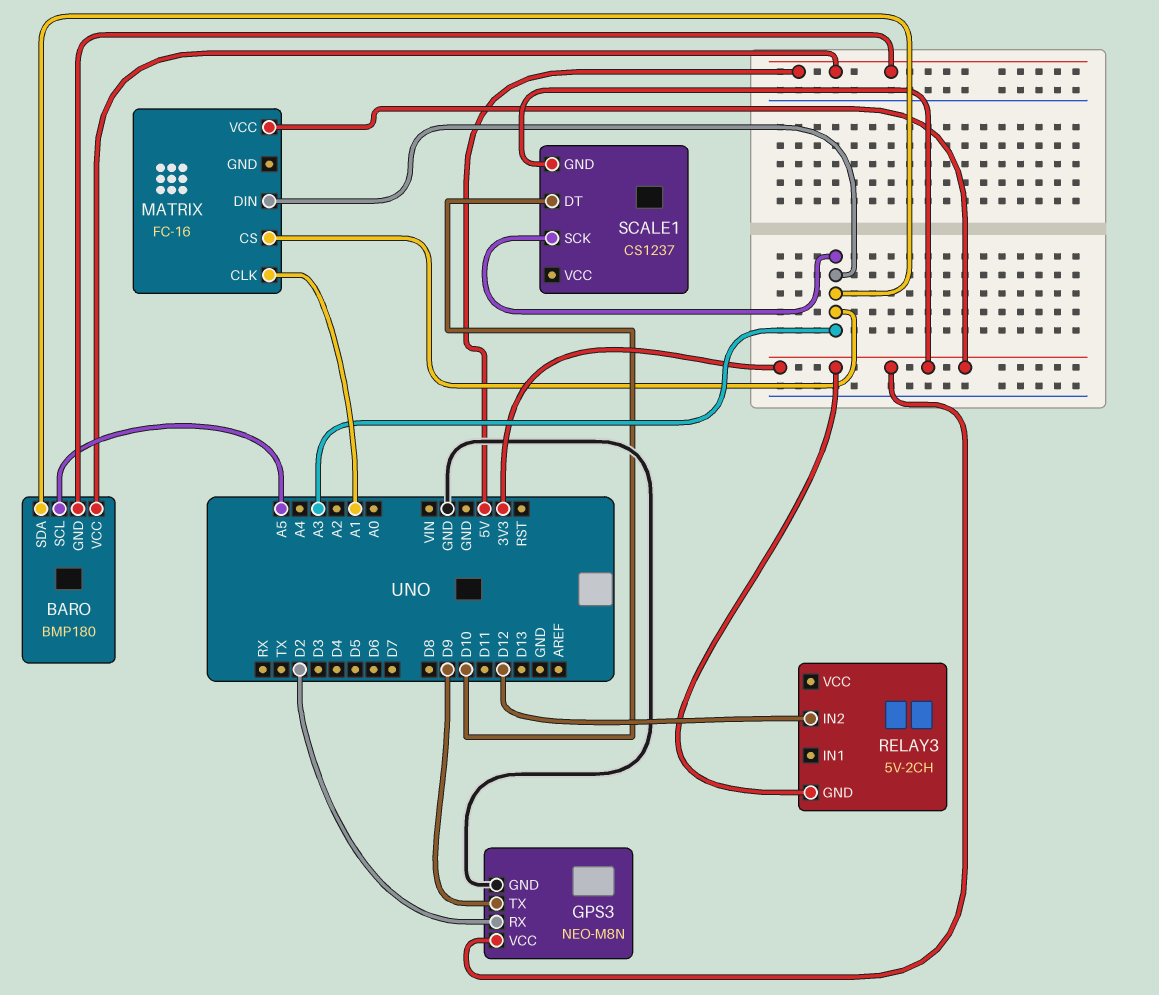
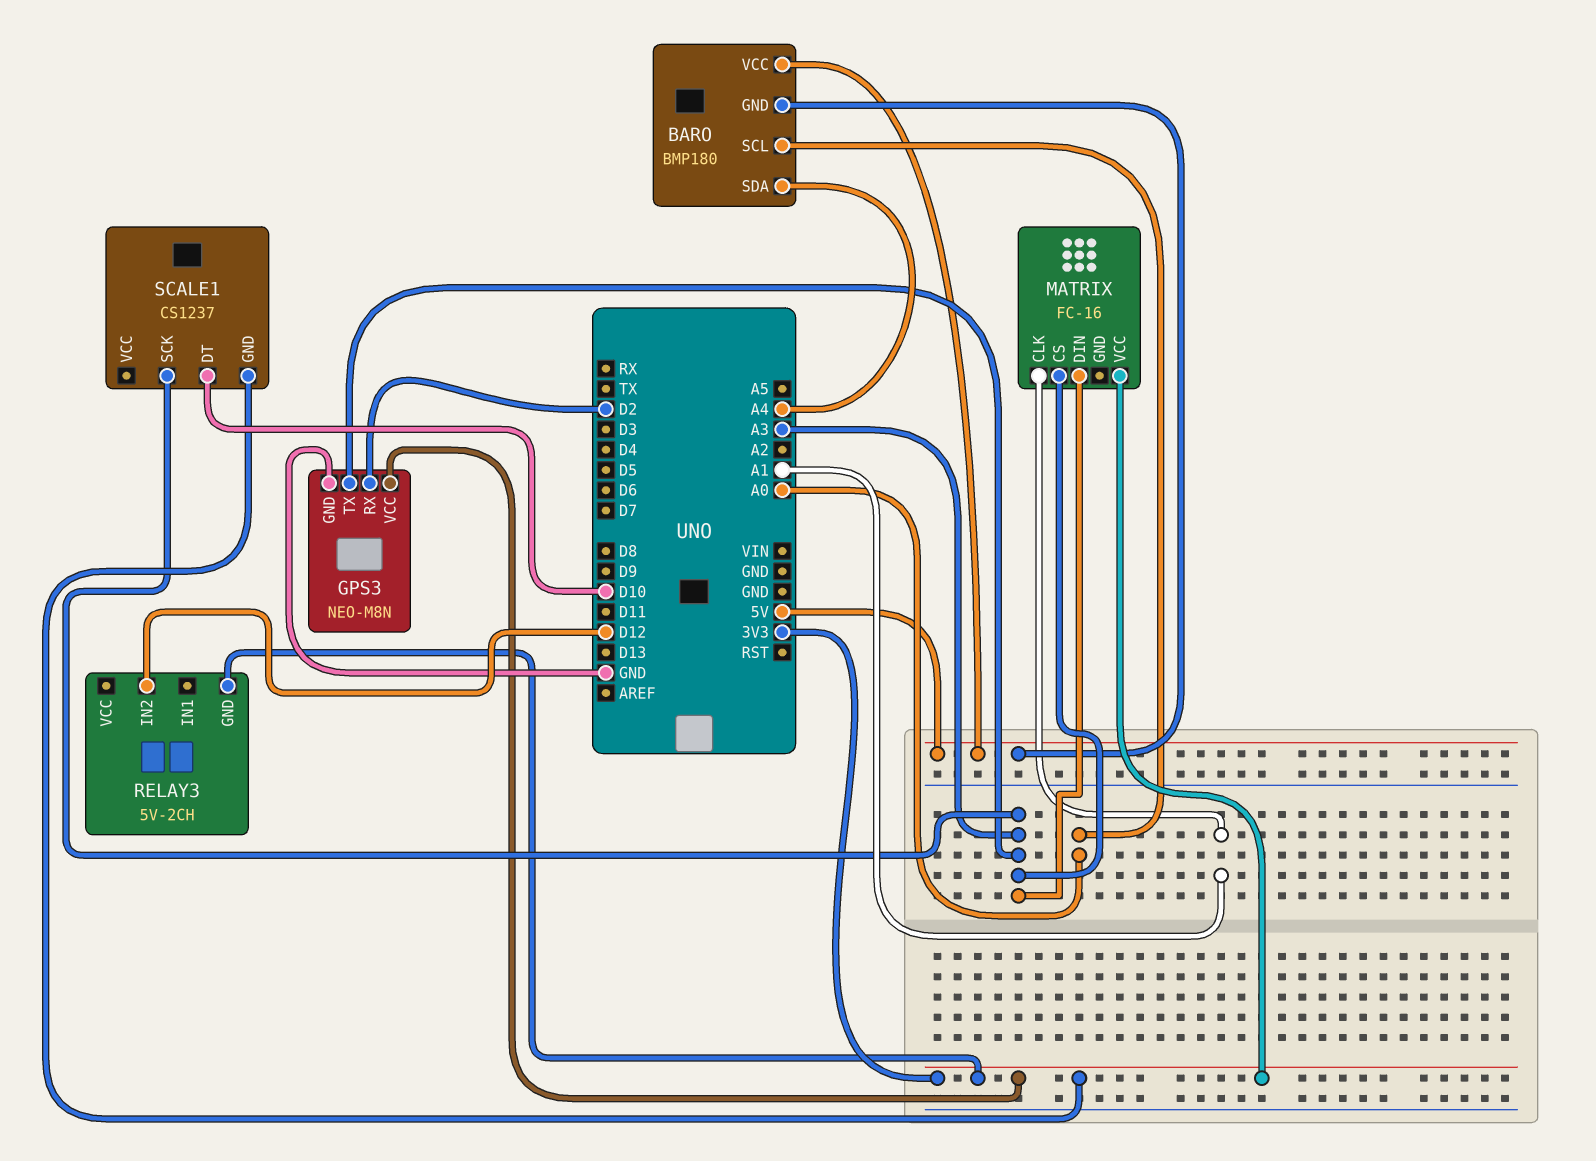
BARO pin SCL: A5 -> A0
BARO pin SDA: A3 -> A4
GPS3 pin TX: D9 -> A3

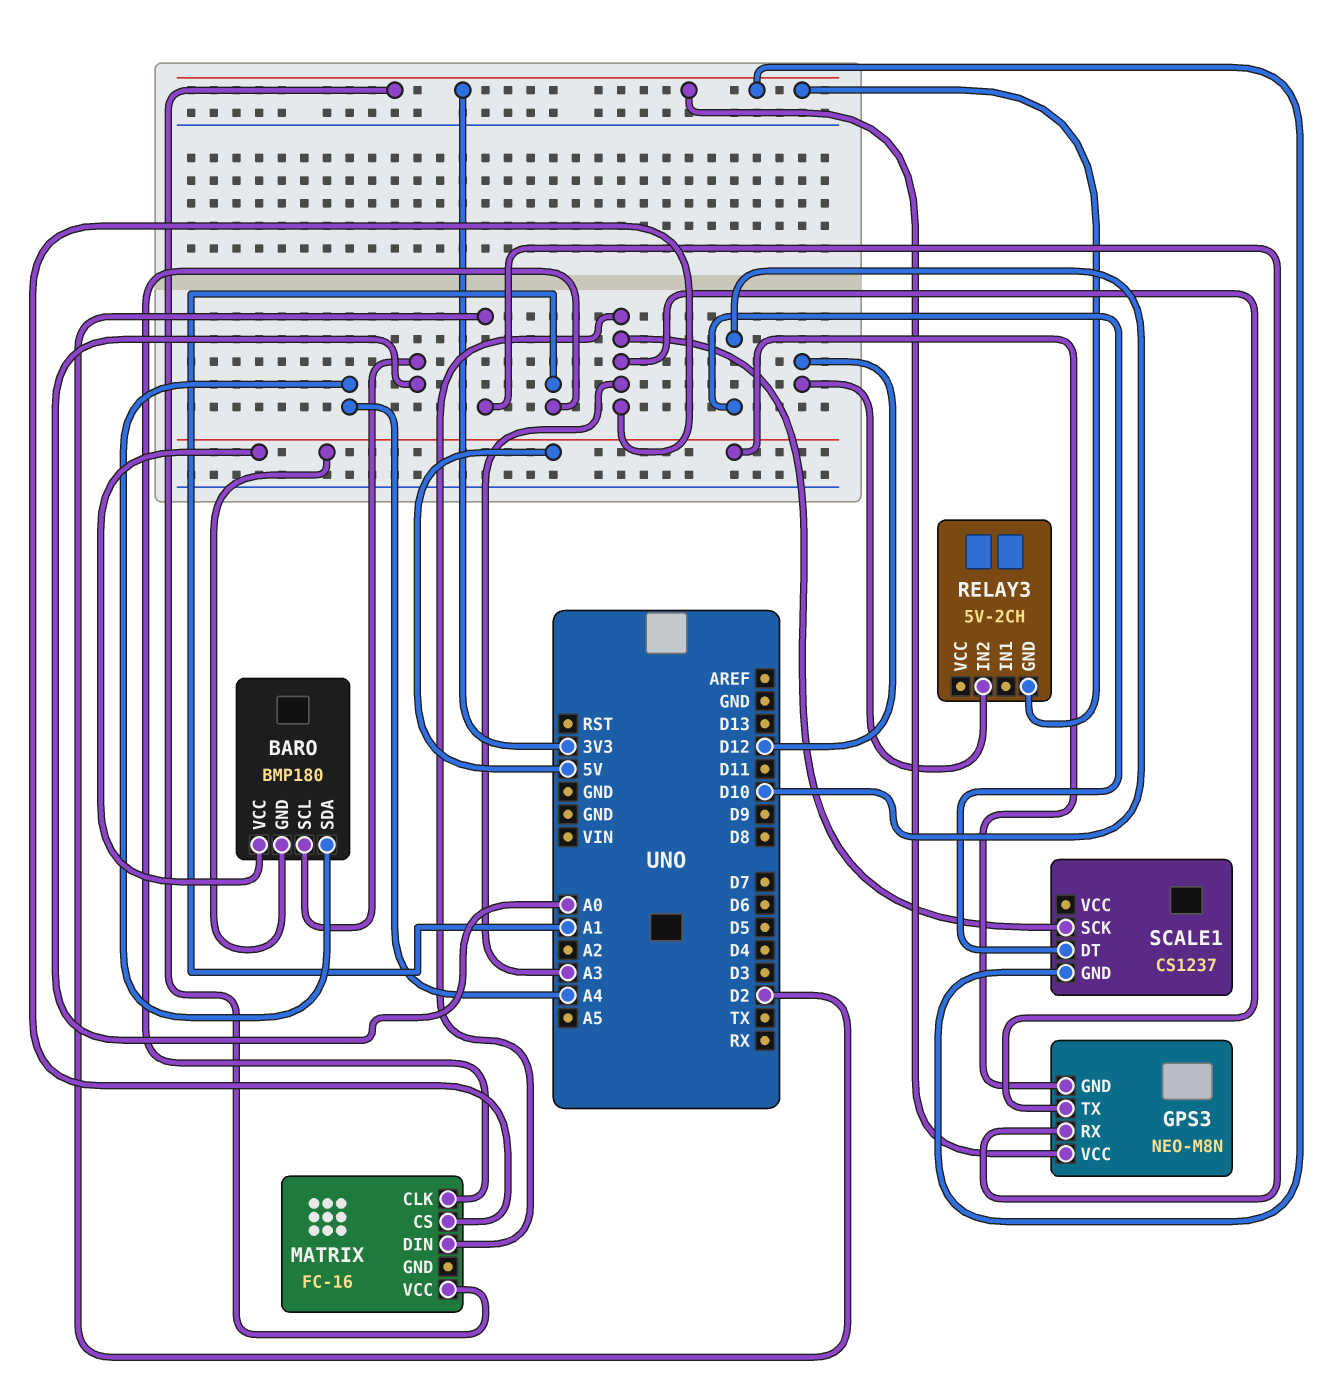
GPS3 pin GND: GND -> 5V

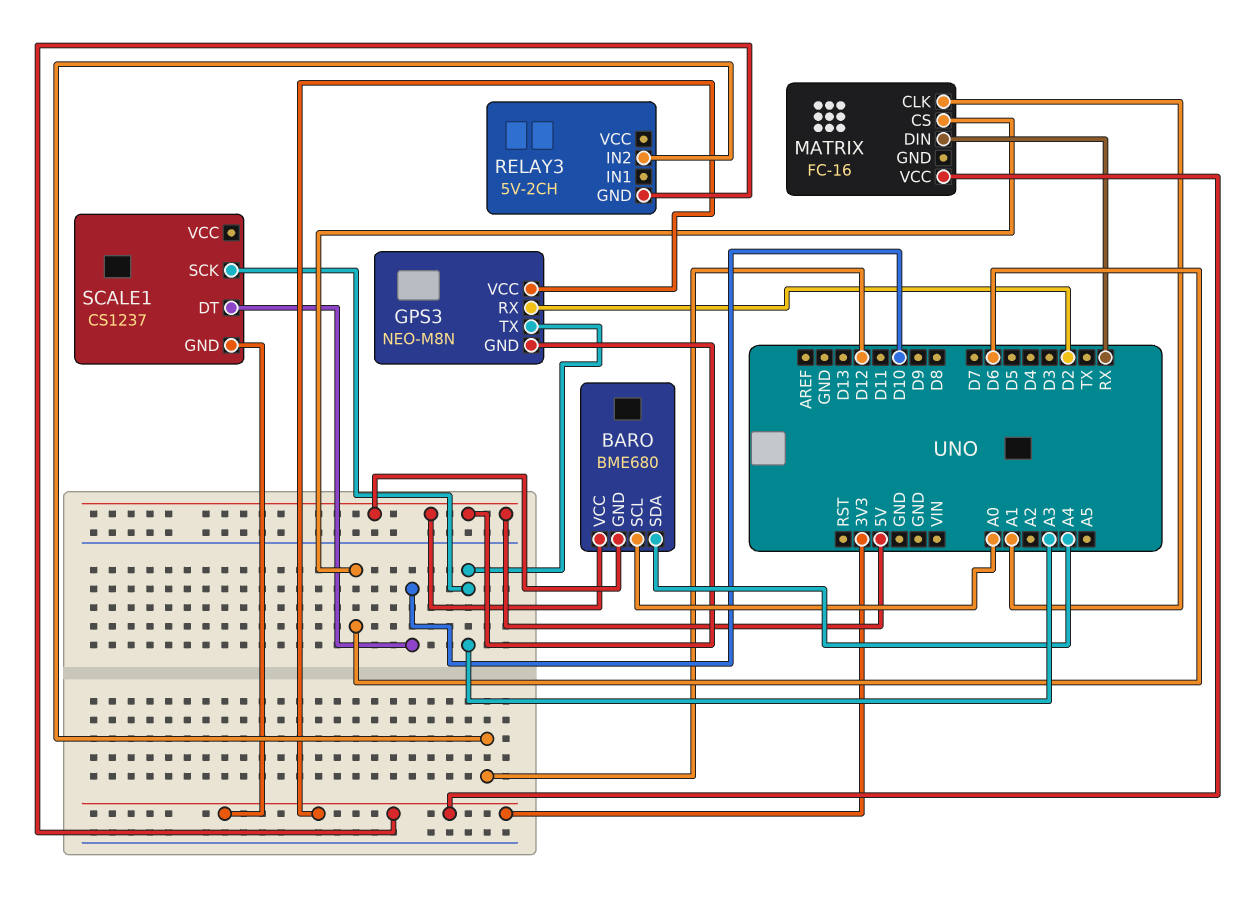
BARO: BMP180 -> BME680
MATRIX pin CS: A3 -> D6
MATRIX pin DIN: A3 -> RX

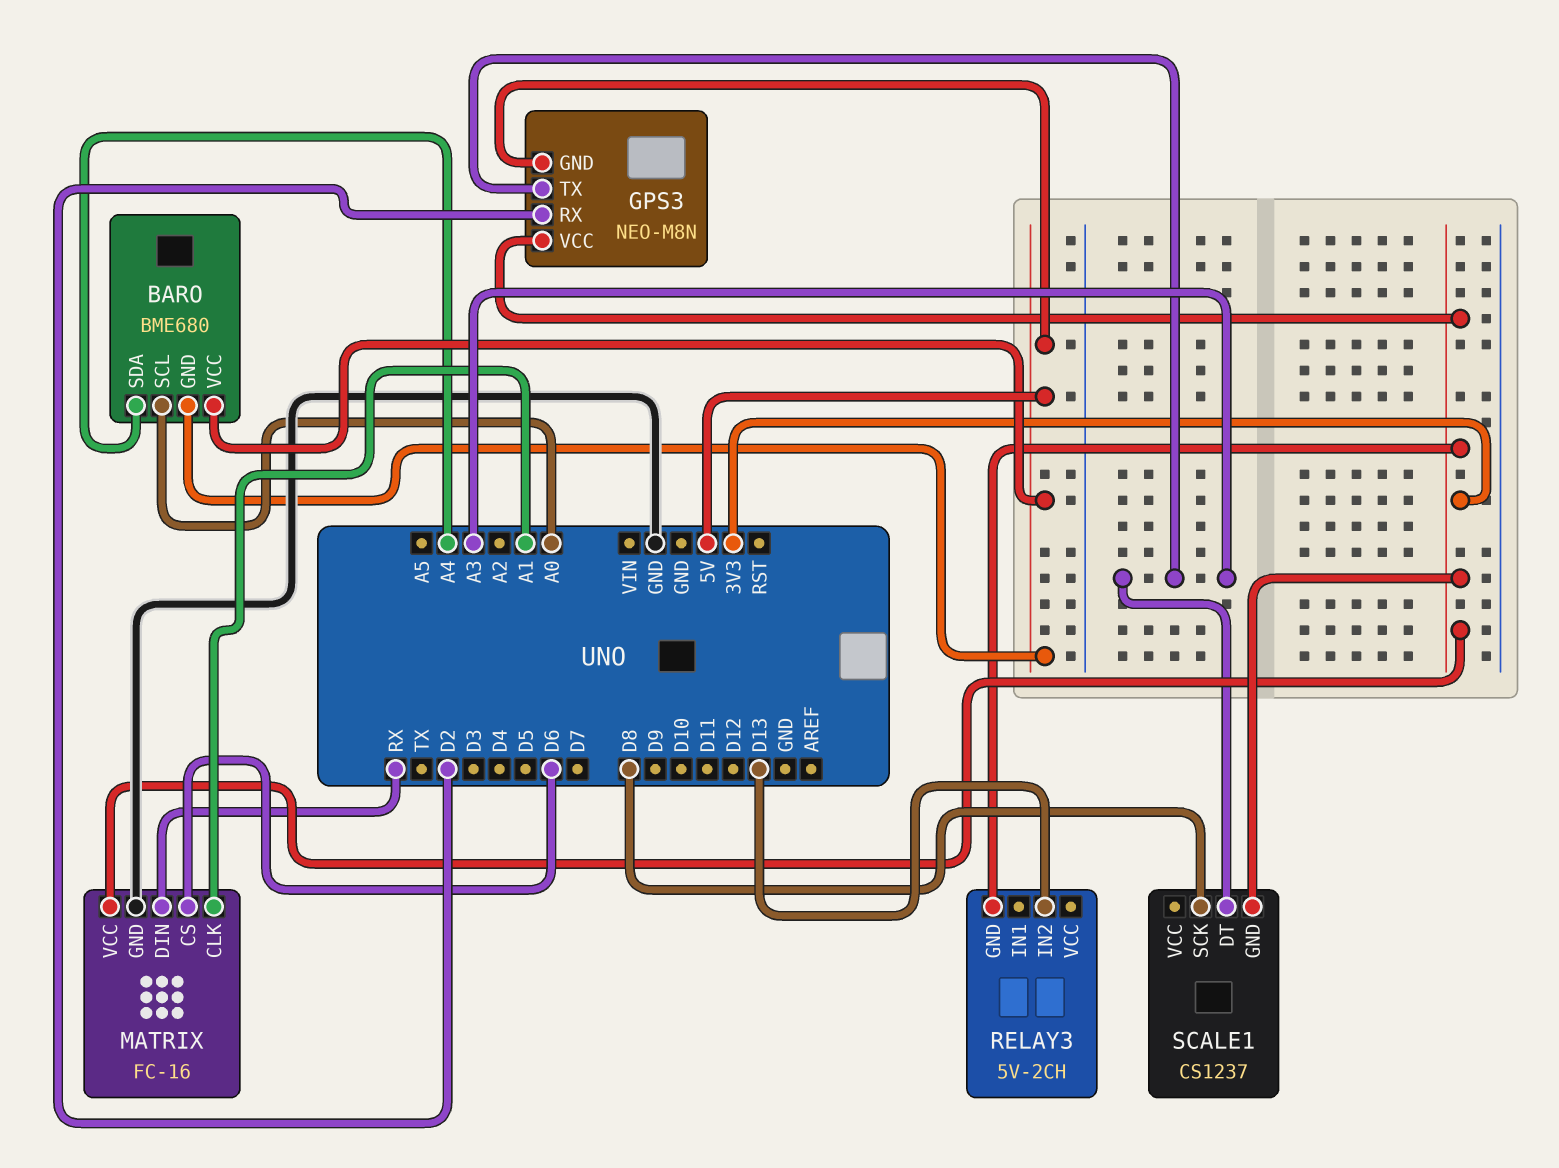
MATRIX pin GND: none -> GND
RELAY3 pin IN2: D12 -> D13
SCALE1 pin DT: D10 -> A3
SCALE1 pin SCK: A3 -> D8

